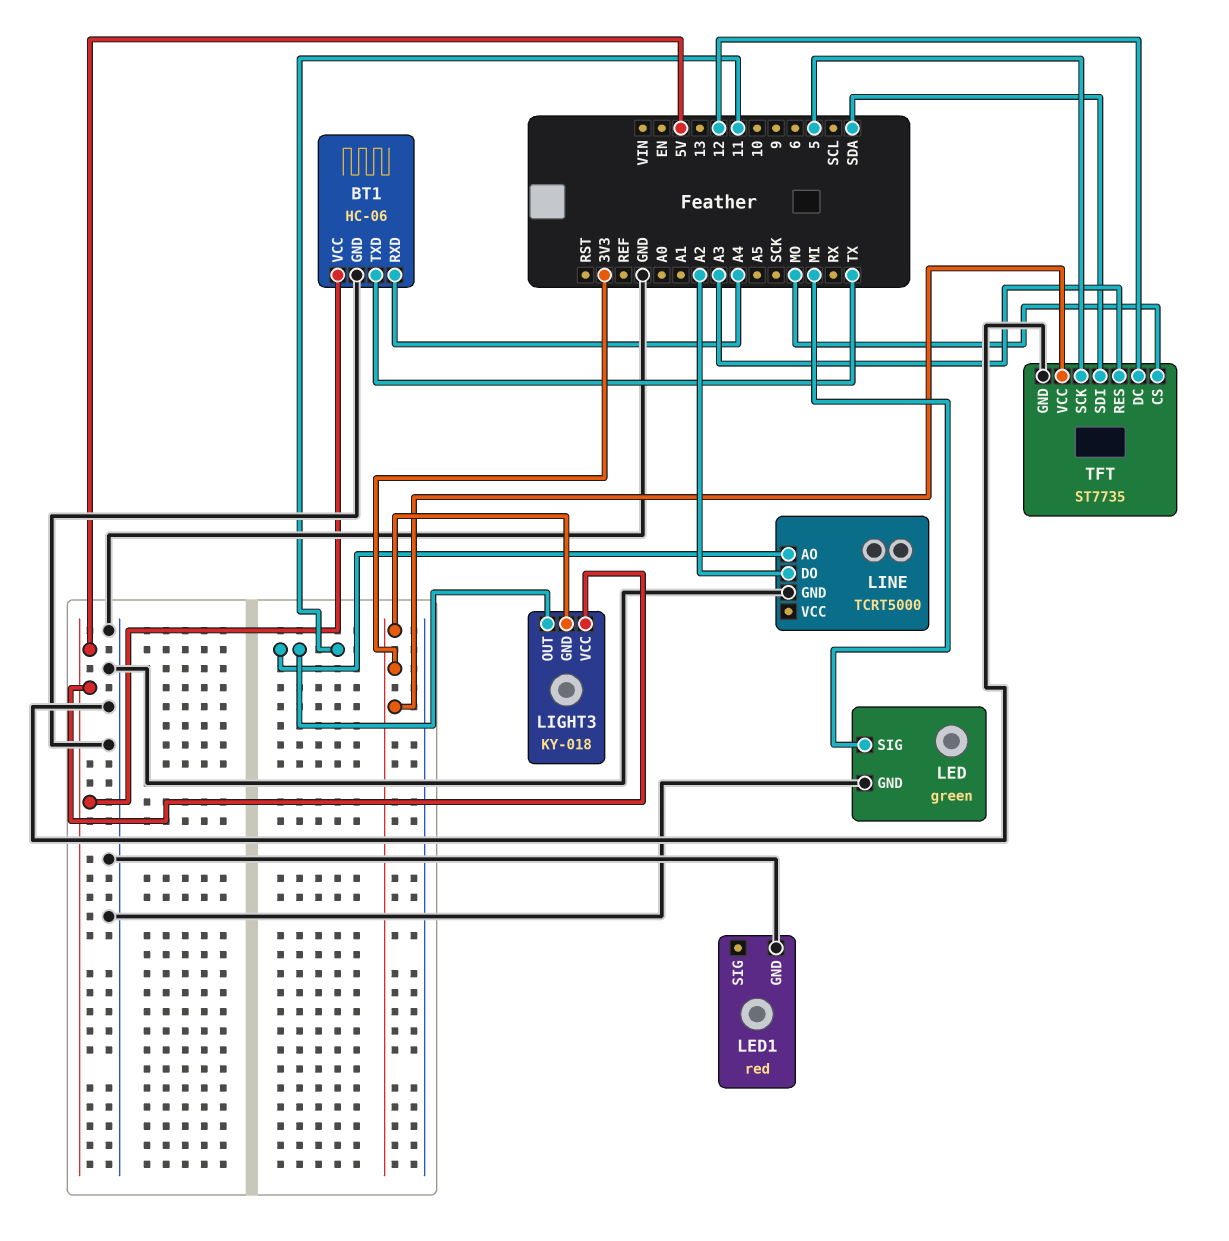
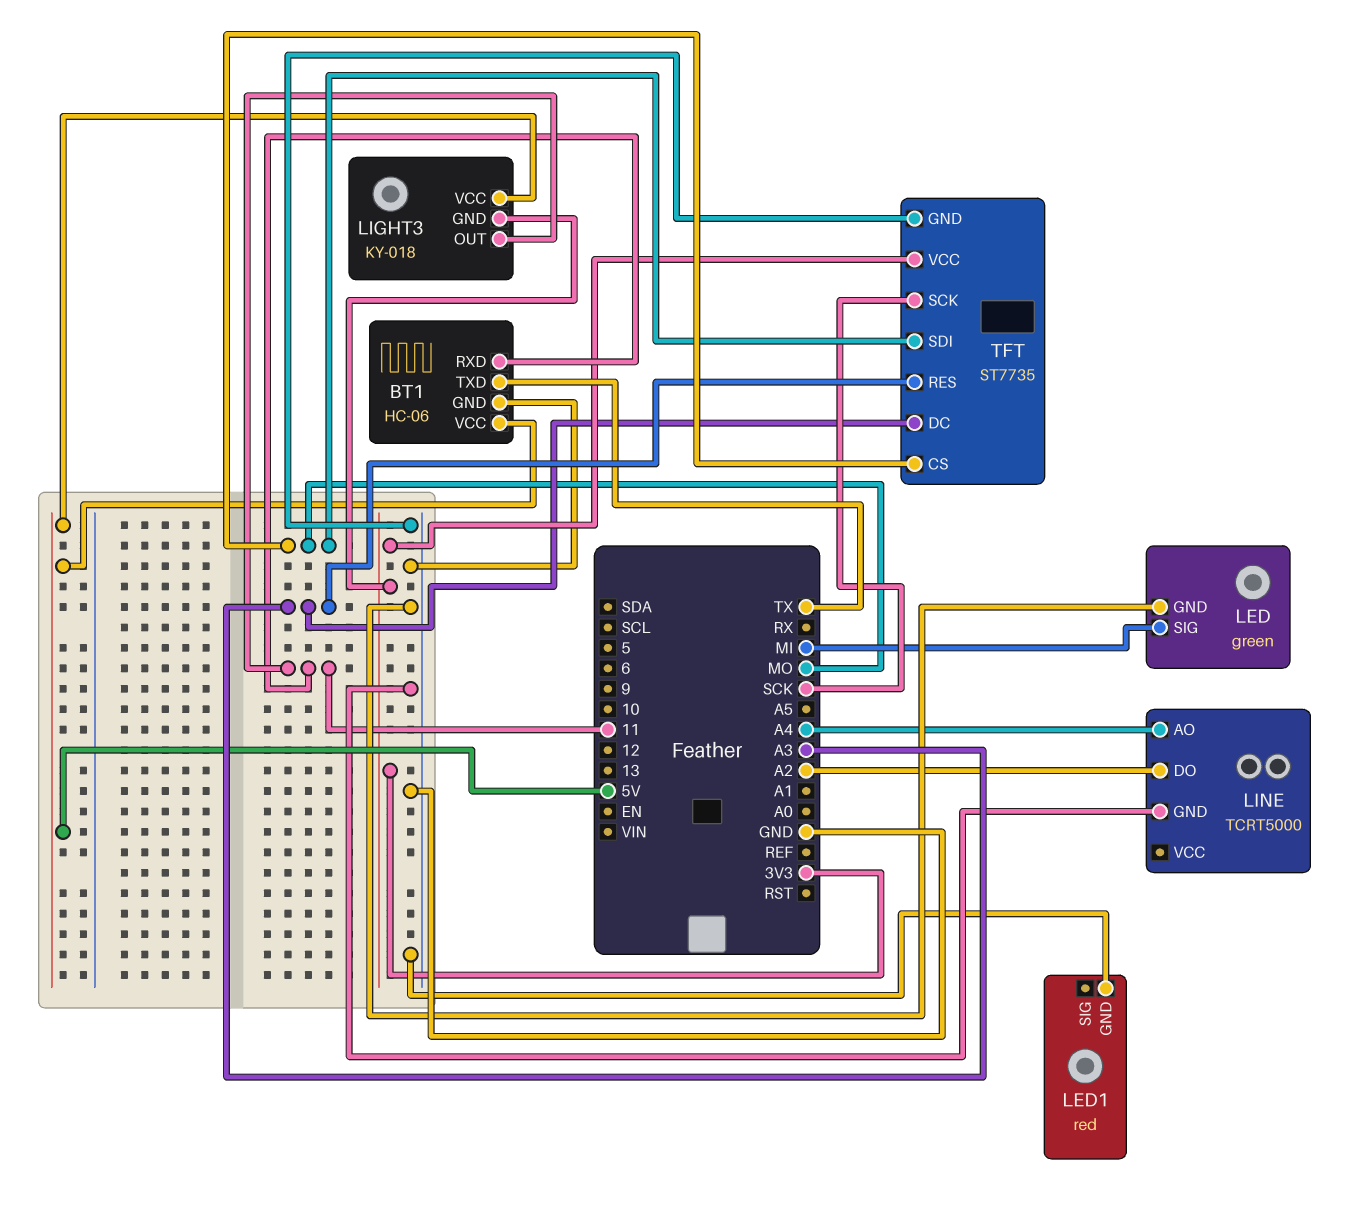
BT1 pin RXD: A4 -> 11
LINE pin AO: 11 -> A4
TFT pin DC: 12 -> A3
TFT pin SCK: 5 -> SCK
TFT pin SDI: SDA -> MO

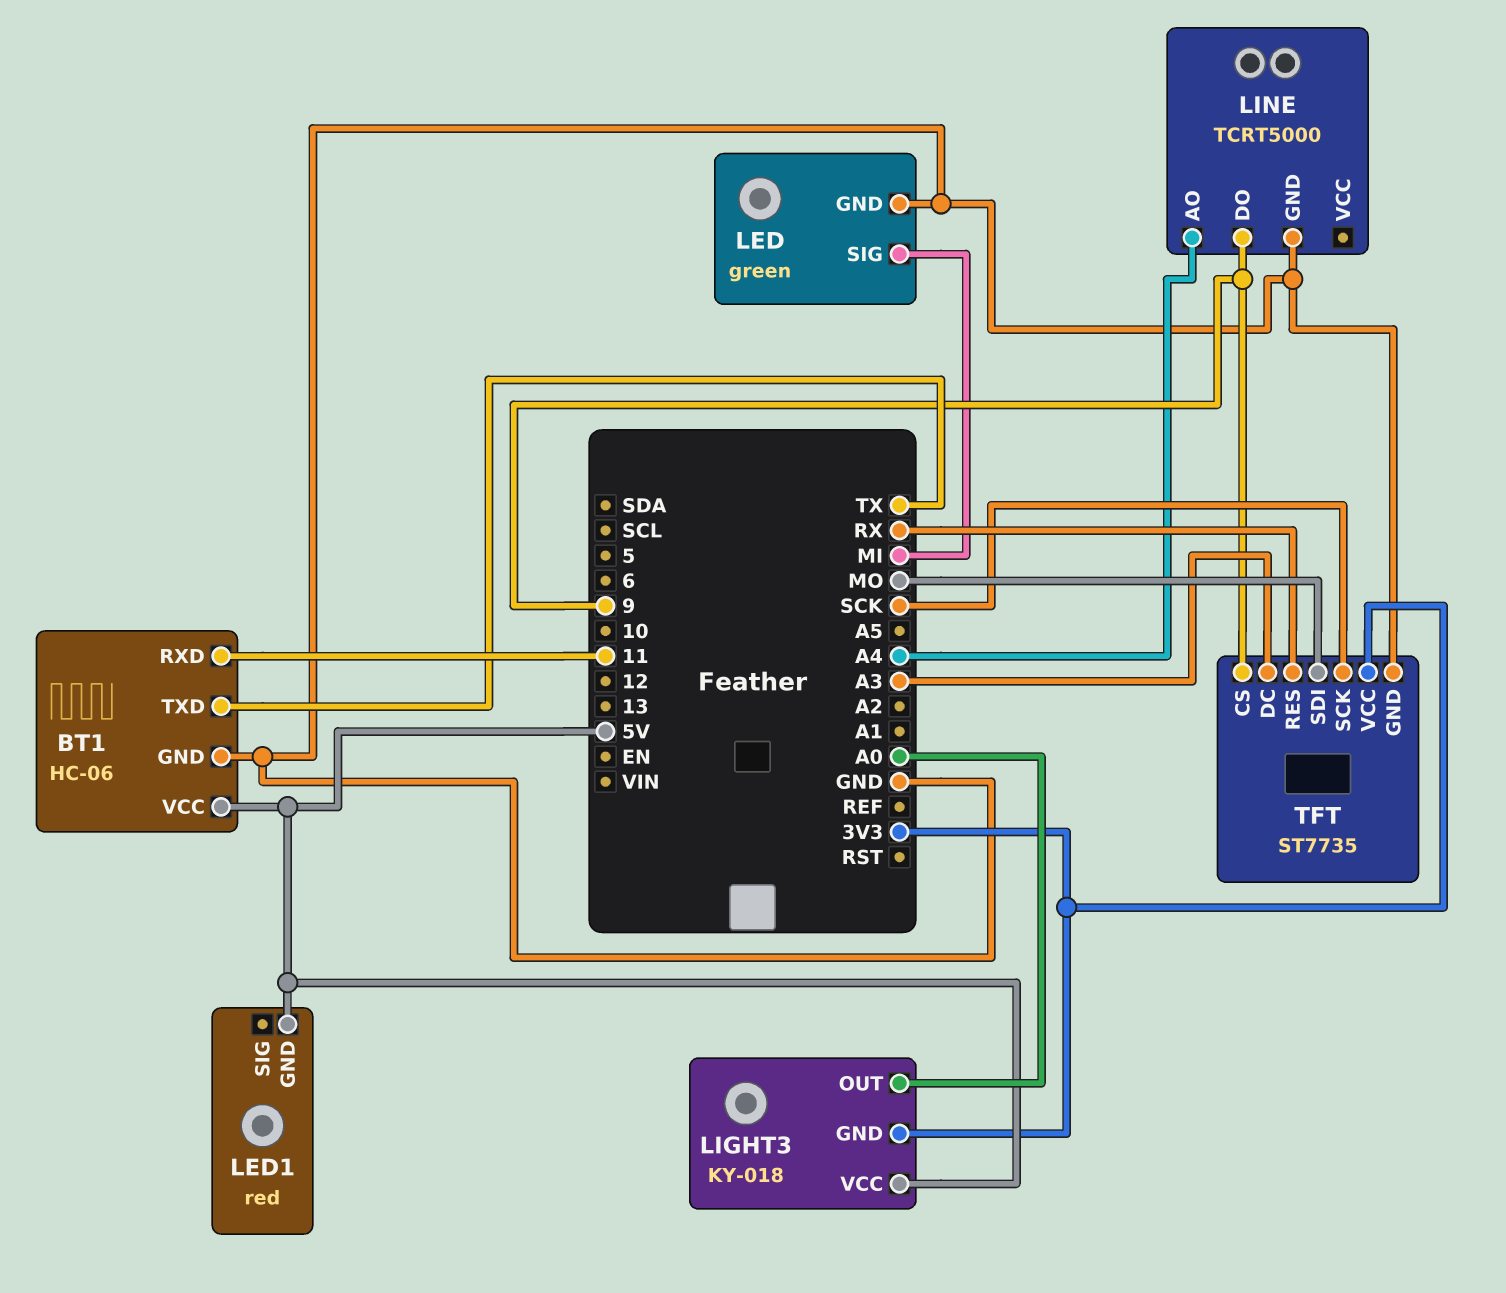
LED1 pin GND: GND -> 5V
LIGHT3 pin OUT: 11 -> A0
LINE pin DO: A2 -> 9
TFT pin CS: MO -> 9
TFT pin RES: A3 -> RX

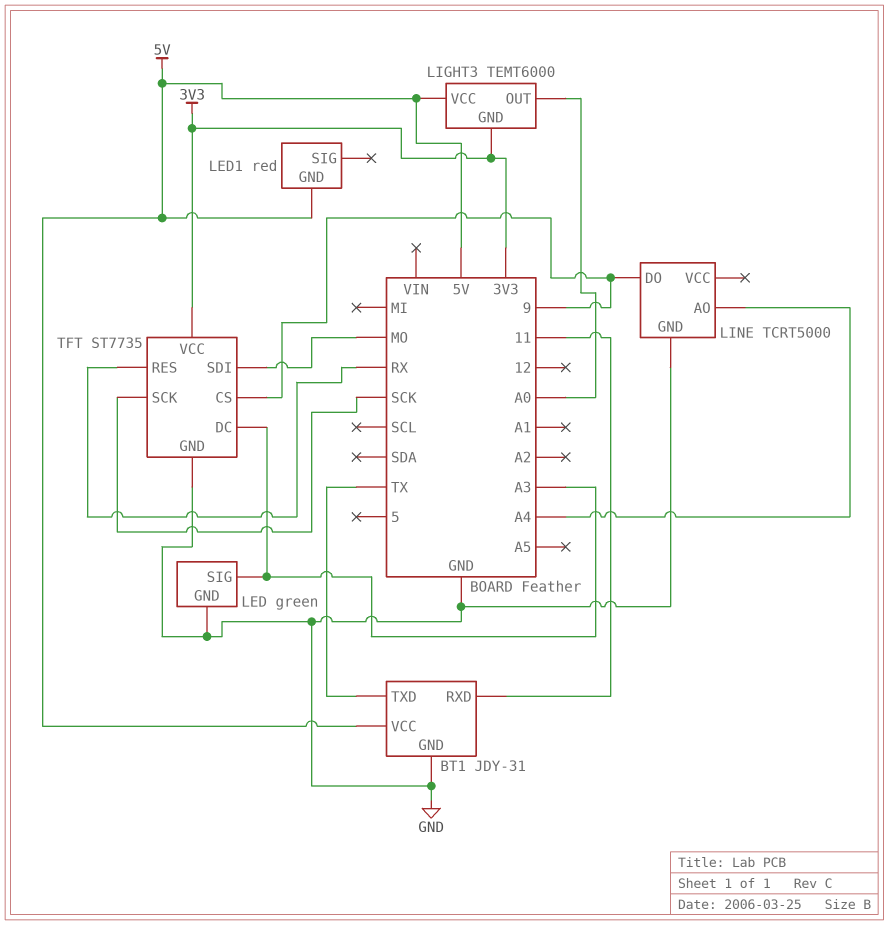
BT1: HC-06 -> JDY-31
LED pin SIG: MI -> A3
LIGHT3: KY-018 -> TEMT6000

